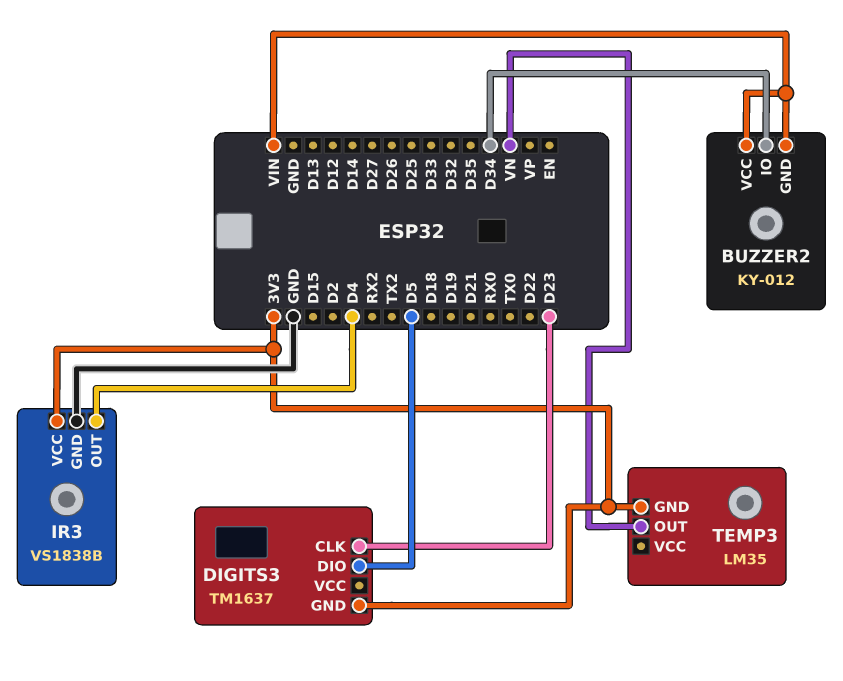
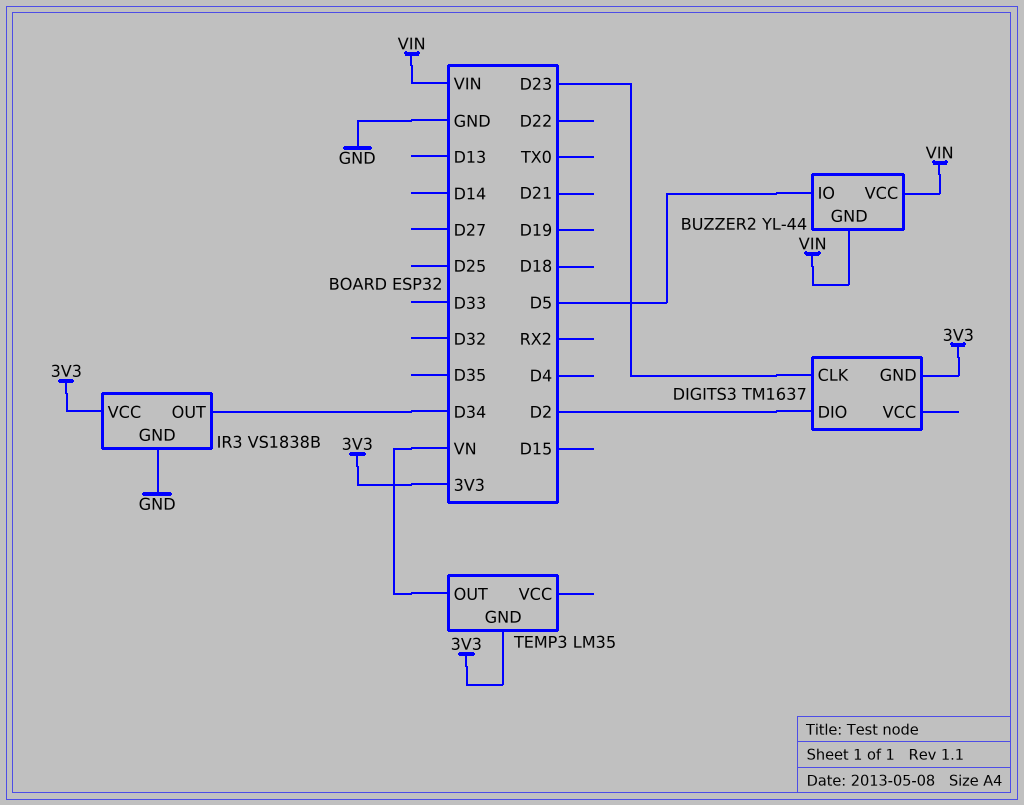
BUZZER2: KY-012 -> YL-44
BUZZER2 pin IO: D34 -> D5
DIGITS3 pin DIO: D5 -> D2
IR3 pin OUT: D4 -> D34

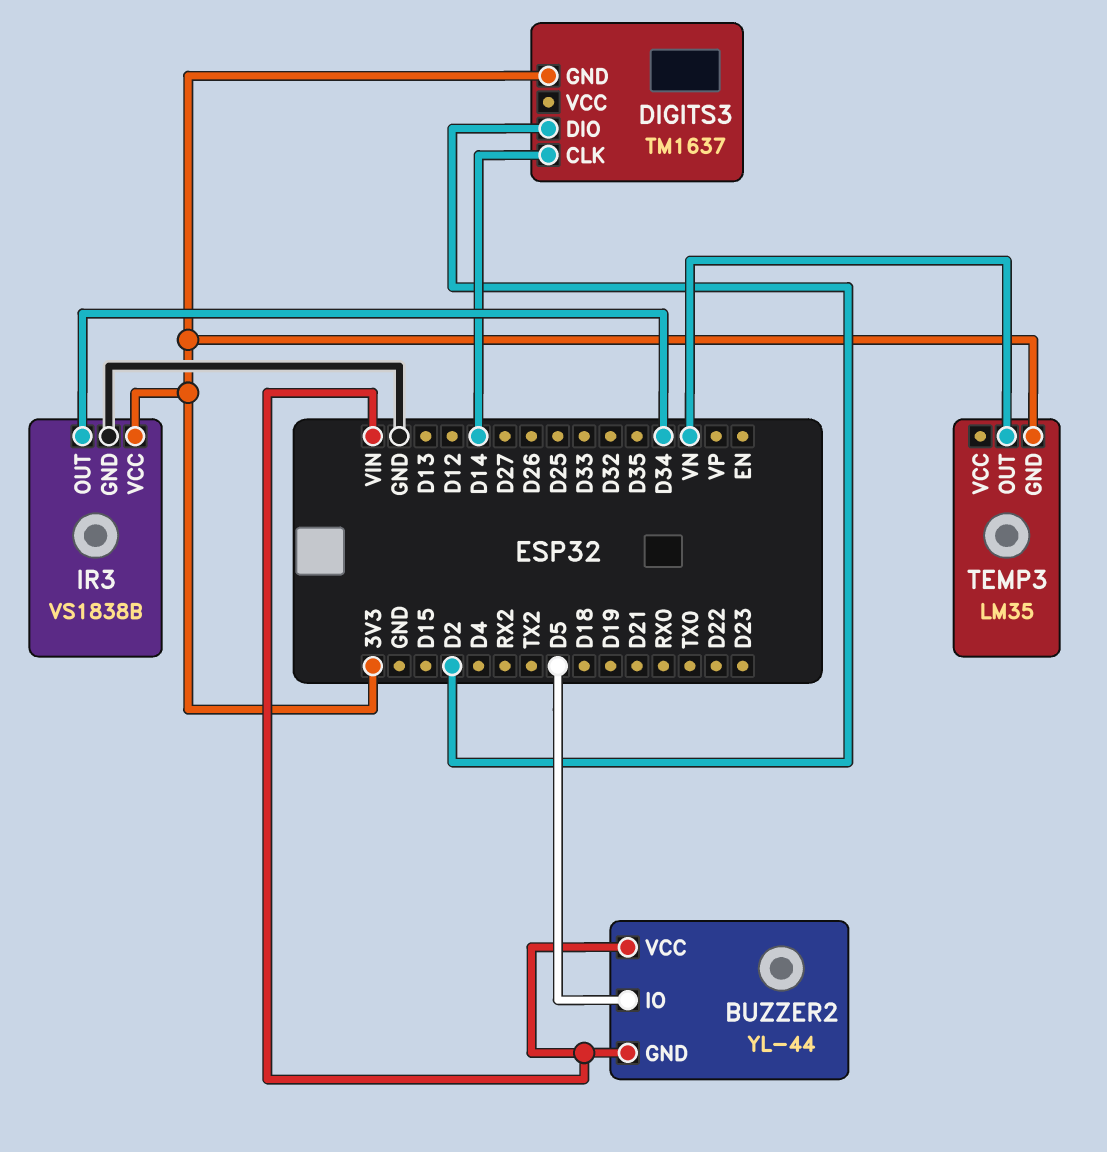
DIGITS3 pin CLK: D23 -> D14

